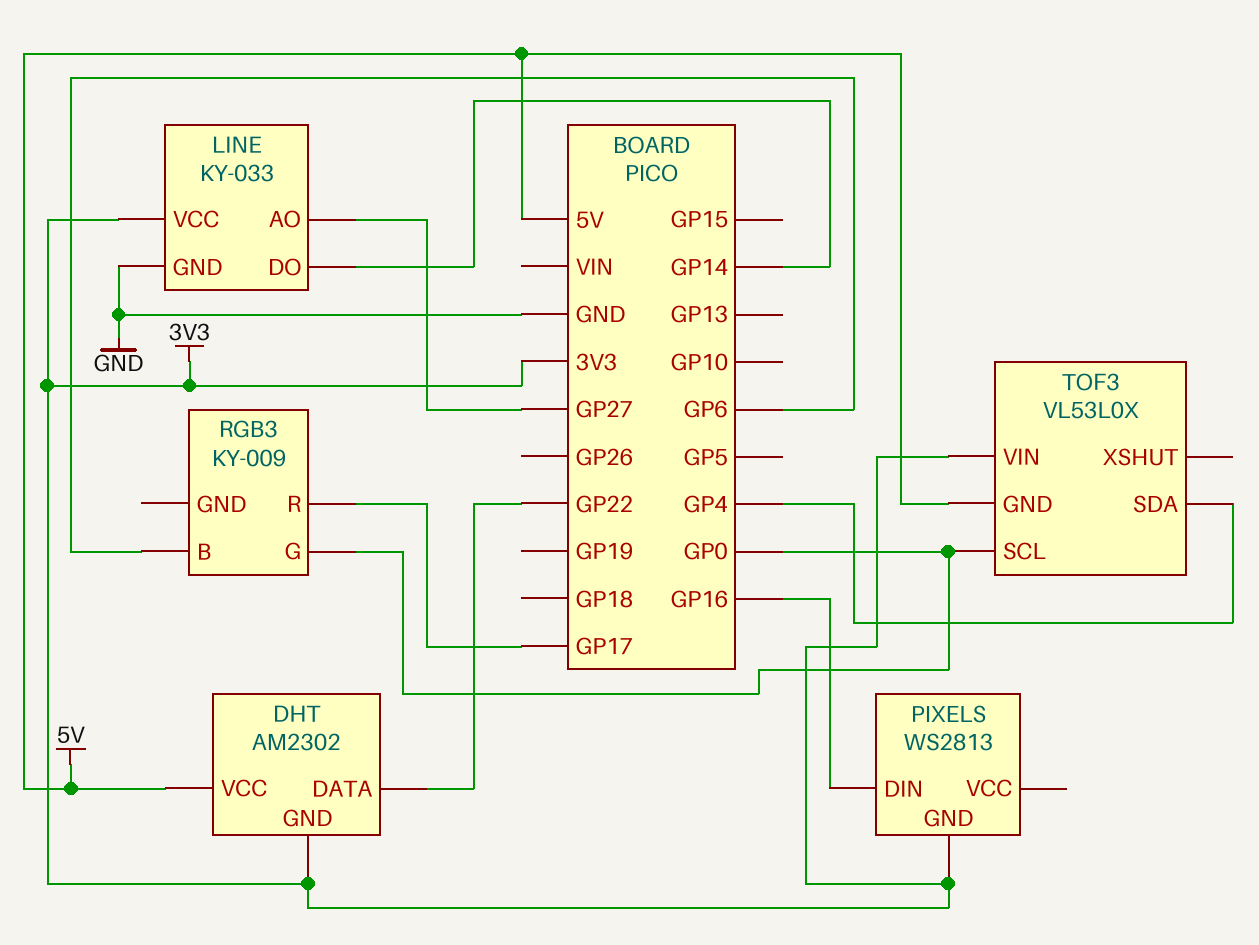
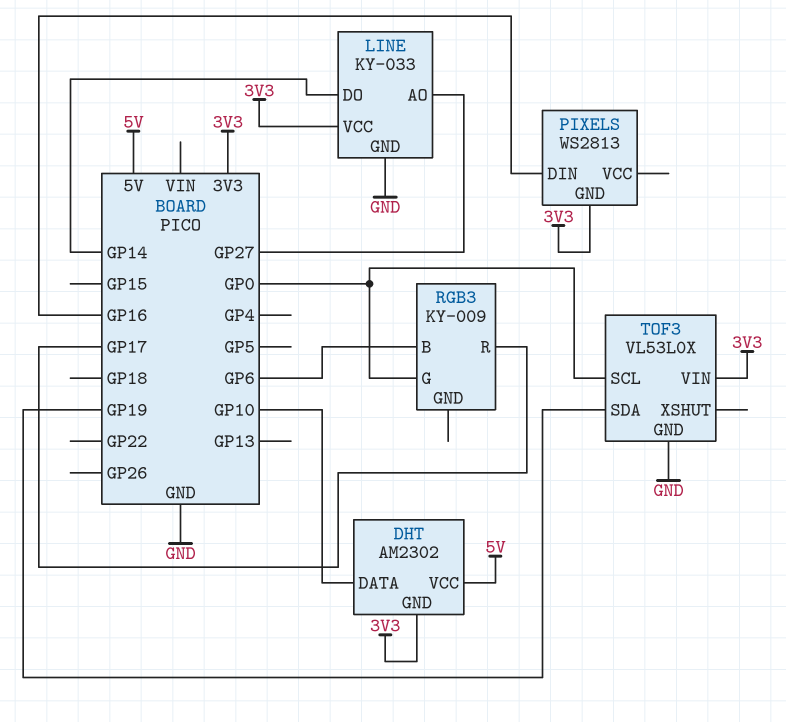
DHT pin DATA: GP22 -> GP10
TOF3 pin GND: 5V -> GND
TOF3 pin SDA: GP4 -> GP19

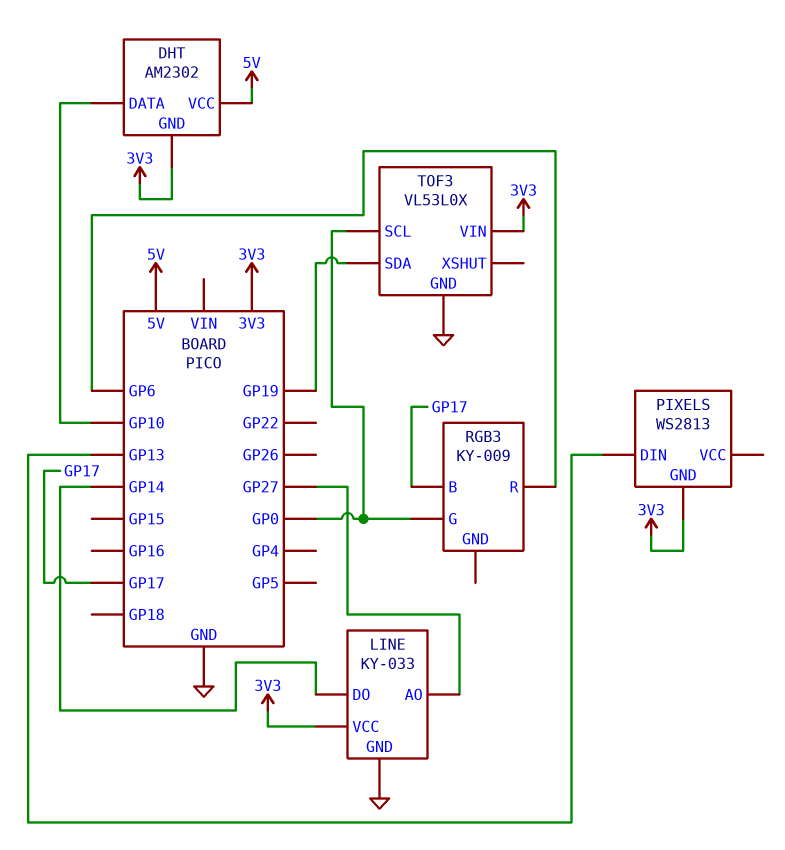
PIXELS pin DIN: GP16 -> GP13
RGB3 pin B: GP6 -> GP17
RGB3 pin R: GP17 -> GP6

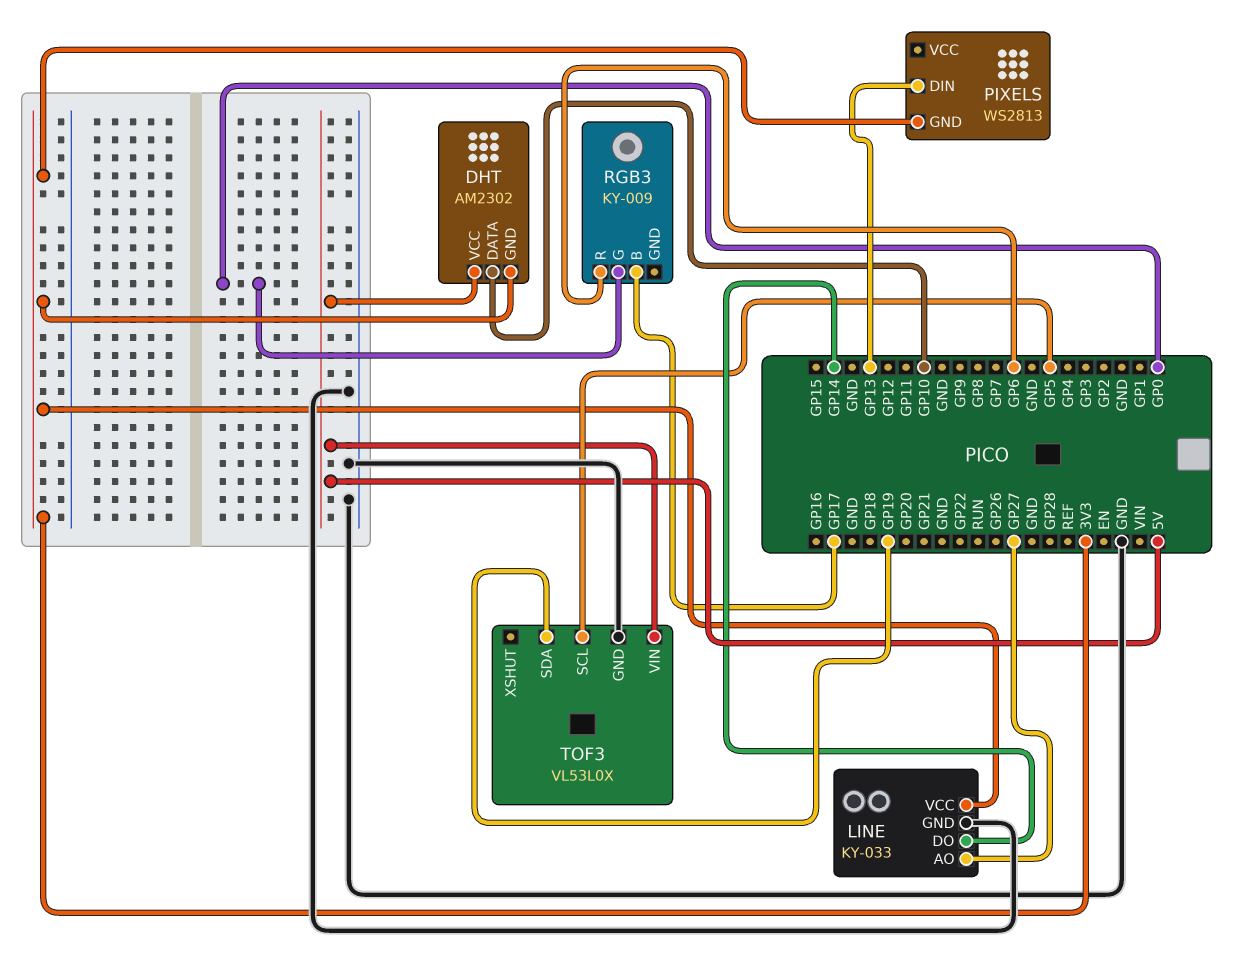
TOF3 pin SCL: GP0 -> GP5
TOF3 pin VIN: 3V3 -> 5V

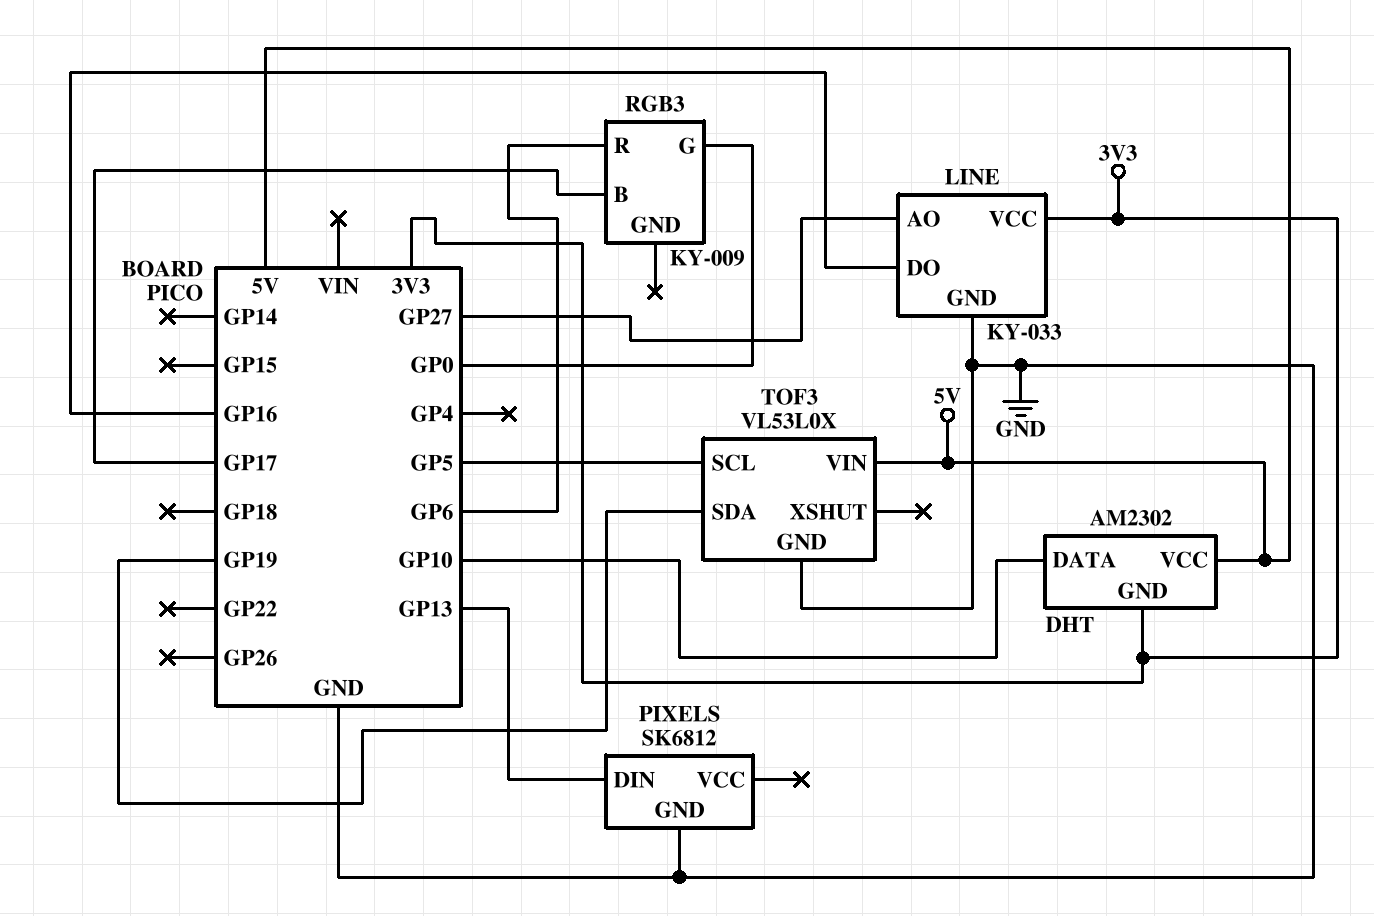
LINE pin DO: GP14 -> GP16
PIXELS: WS2813 -> SK6812
PIXELS pin GND: 3V3 -> GND

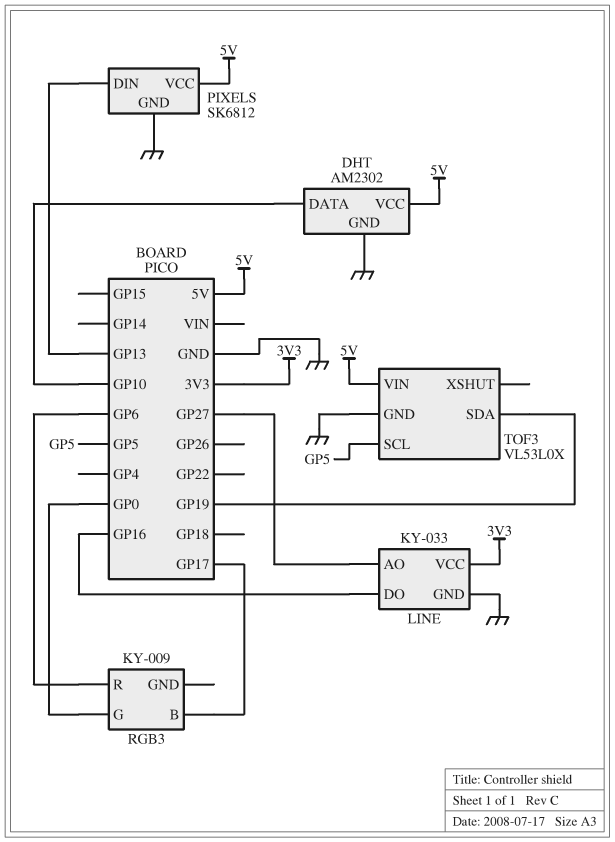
DHT pin GND: 3V3 -> GND
PIXELS pin VCC: none -> 5V

